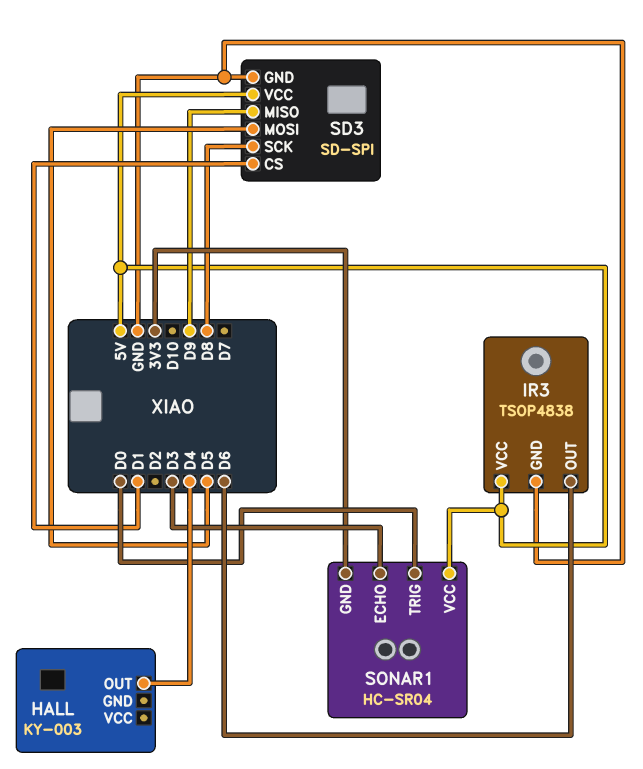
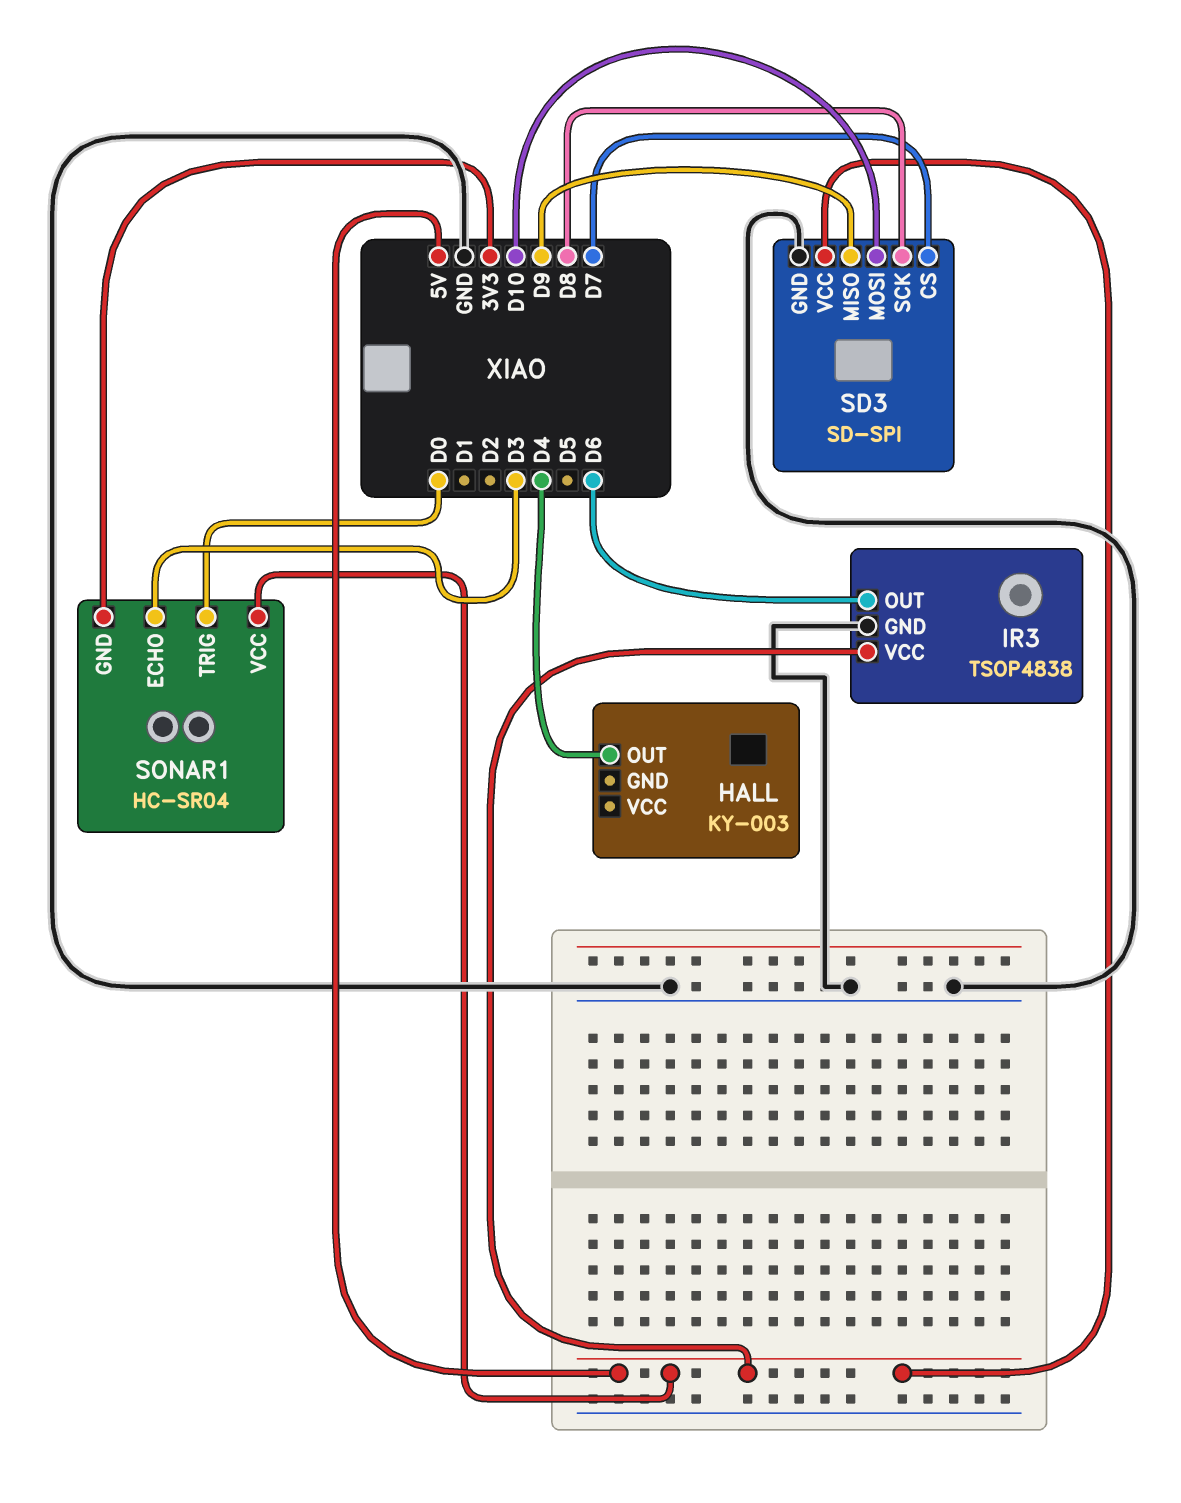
SD3 pin CS: D1 -> D7
SD3 pin MOSI: D5 -> D10

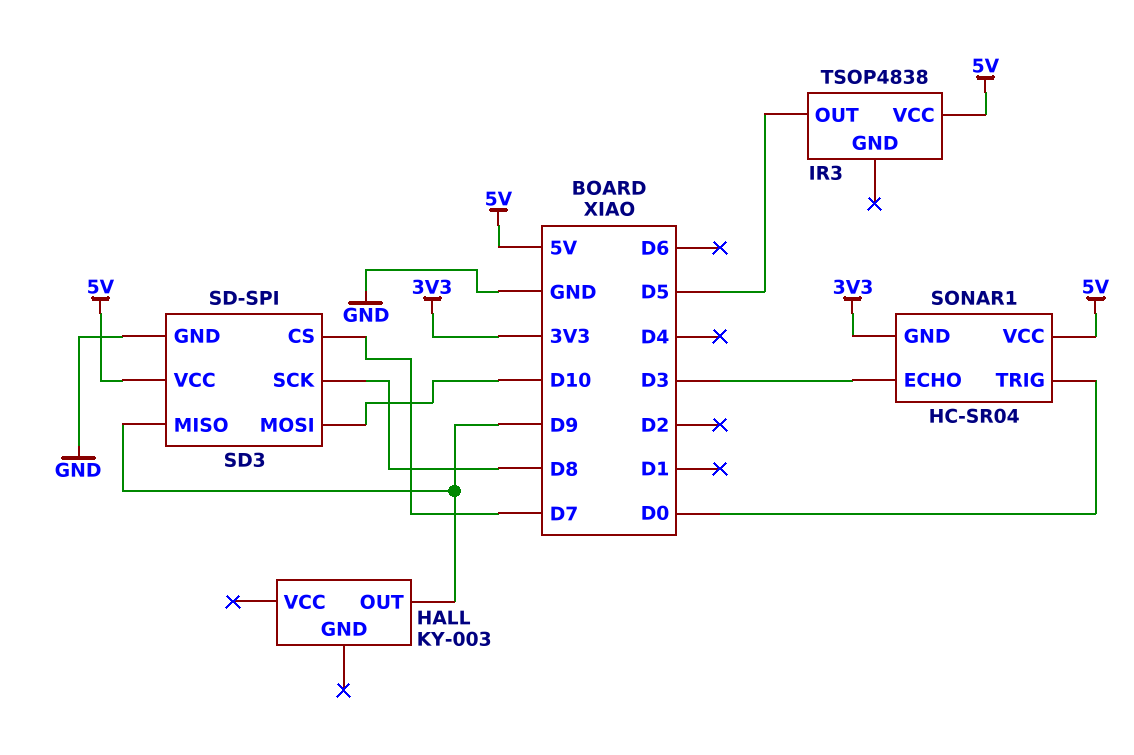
HALL pin OUT: D4 -> D9
IR3 pin GND: GND -> none
IR3 pin OUT: D6 -> D5

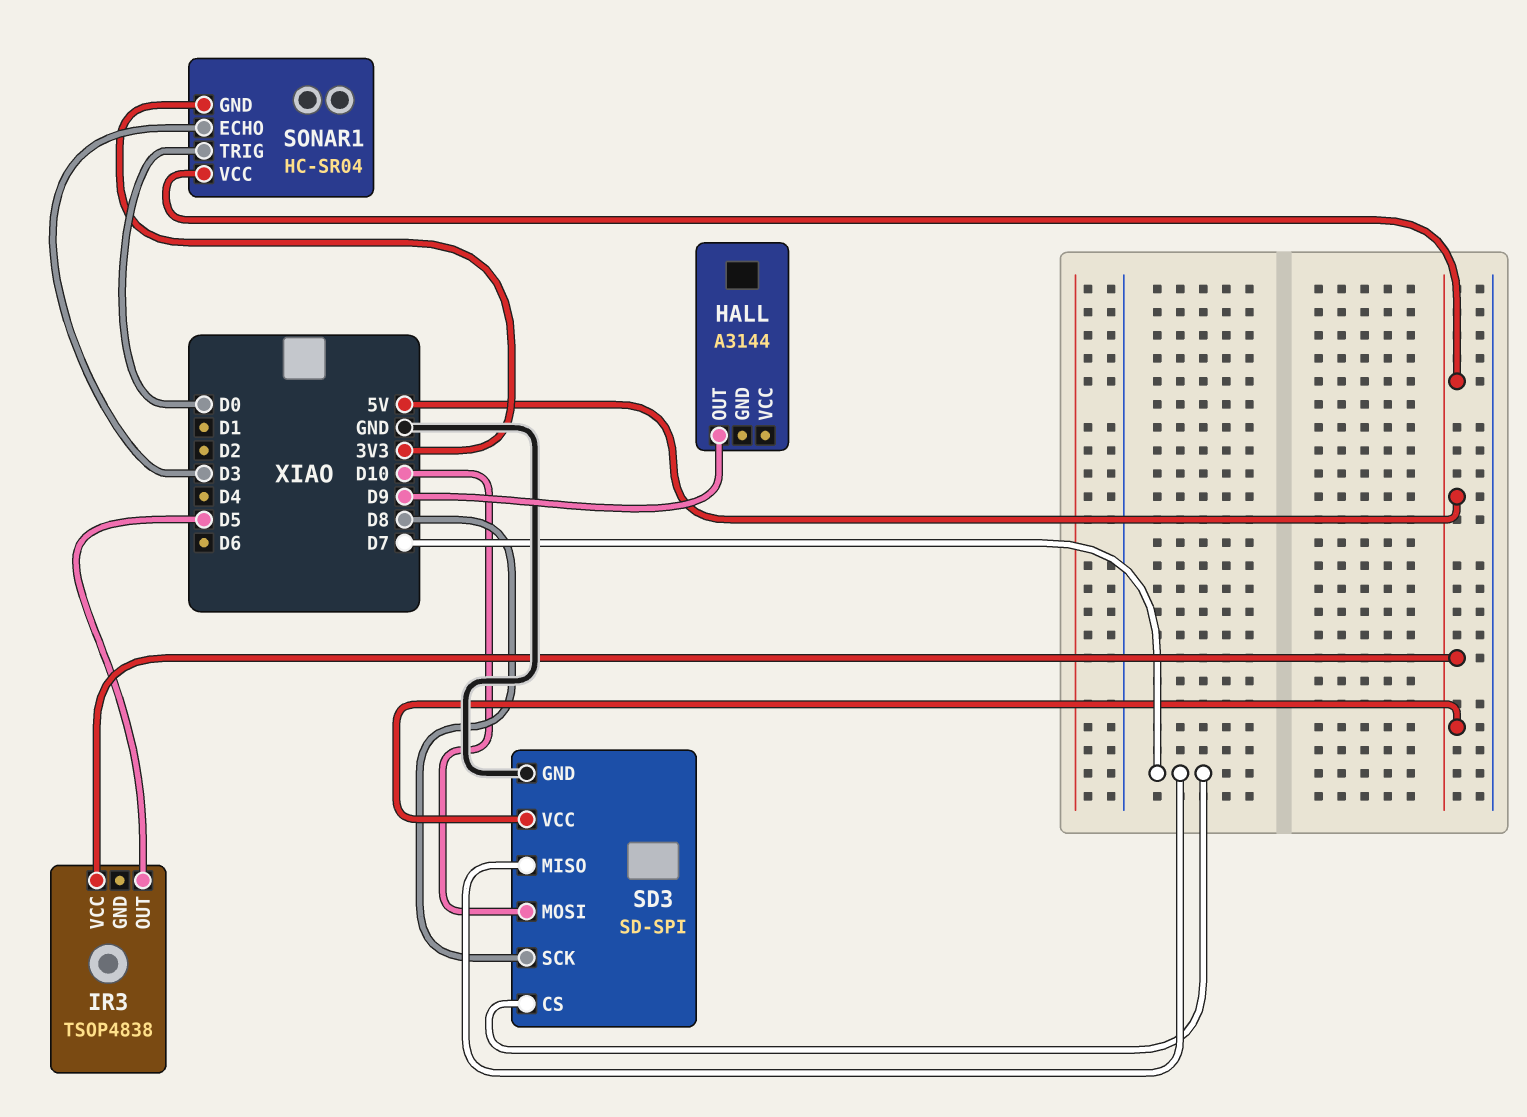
HALL: KY-003 -> A3144
SD3 pin MISO: D9 -> D7

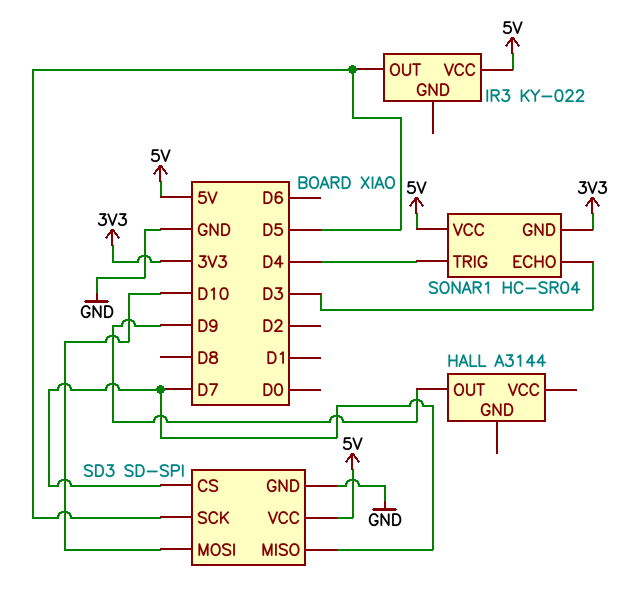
IR3: TSOP4838 -> KY-022
SD3 pin SCK: D8 -> D5
SONAR1 pin TRIG: D0 -> D4

